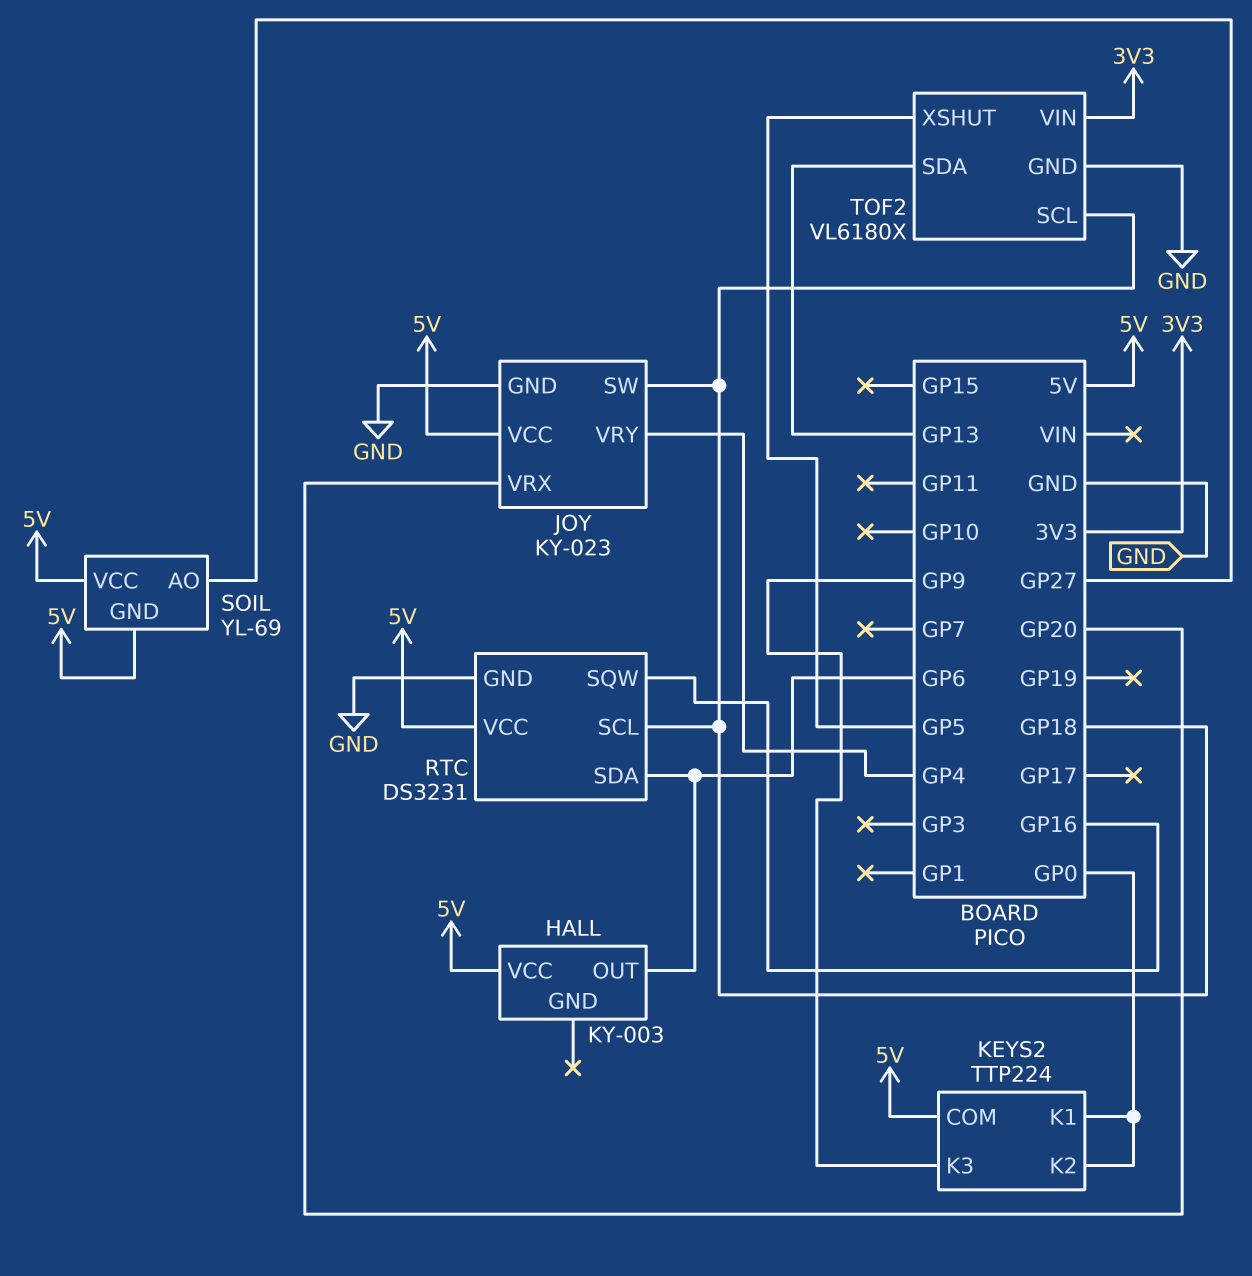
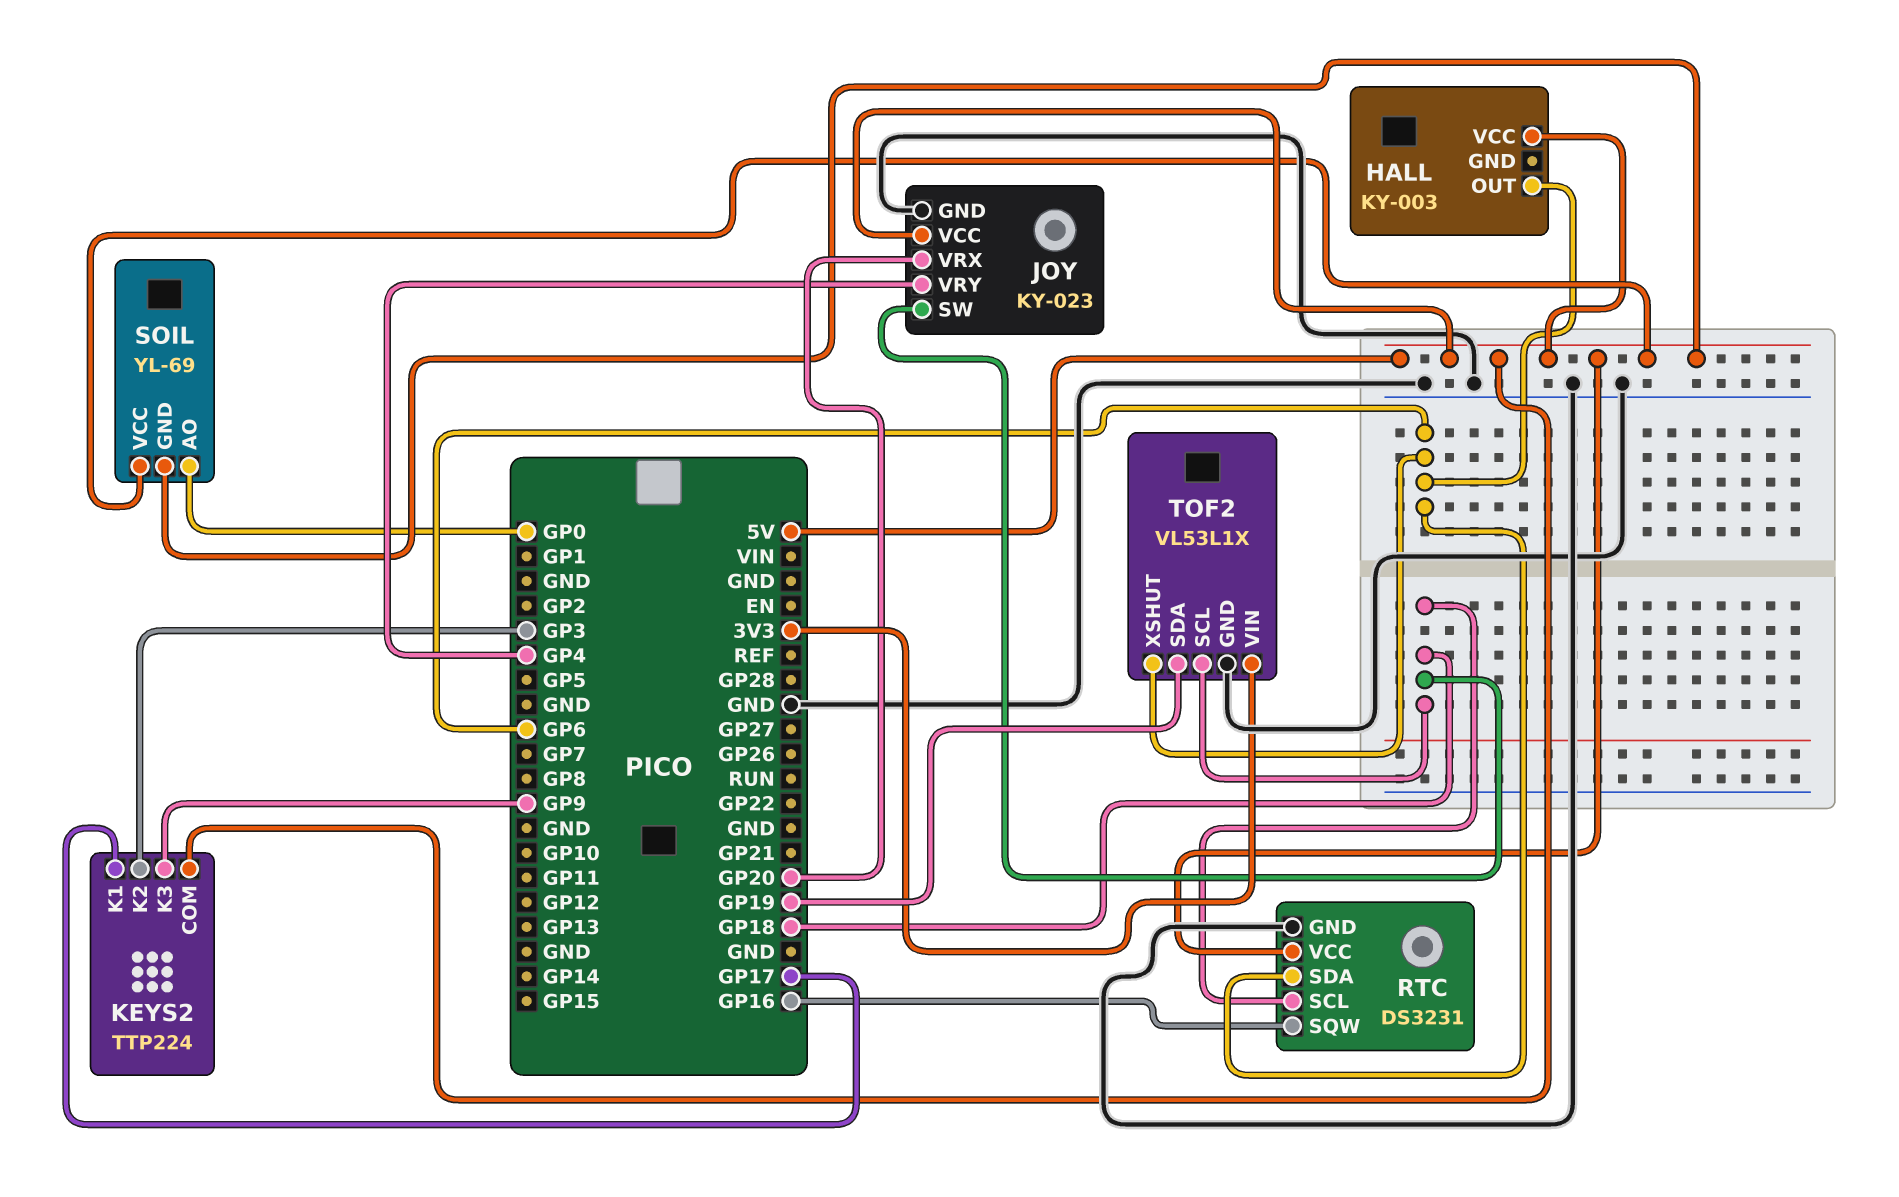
KEYS2 pin K1: GP0 -> GP17
KEYS2 pin K2: GP0 -> GP3
SOIL pin AO: GP27 -> GP0
TOF2: VL6180X -> VL53L1X
TOF2 pin SDA: GP13 -> GP19
TOF2 pin XSHUT: GP5 -> GP6

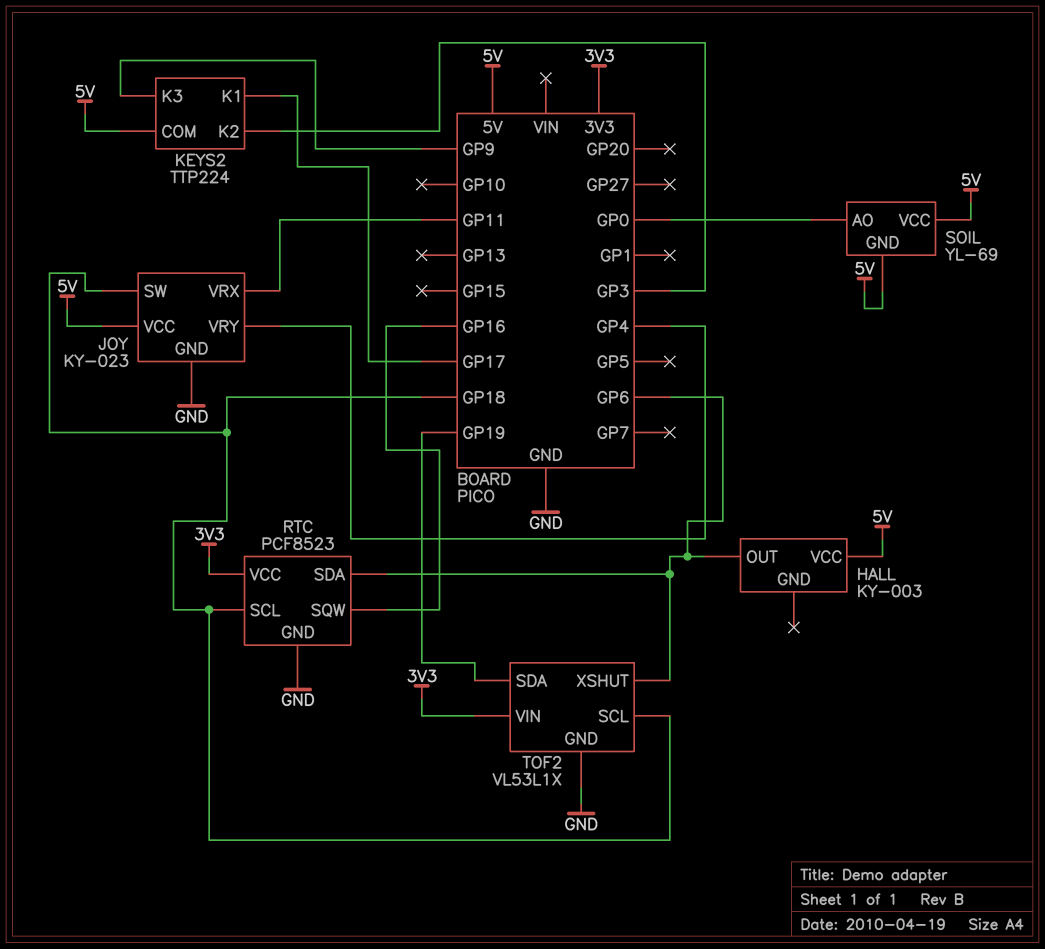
JOY pin VRX: GP20 -> GP11
RTC: DS3231 -> PCF8523
RTC pin VCC: 5V -> 3V3

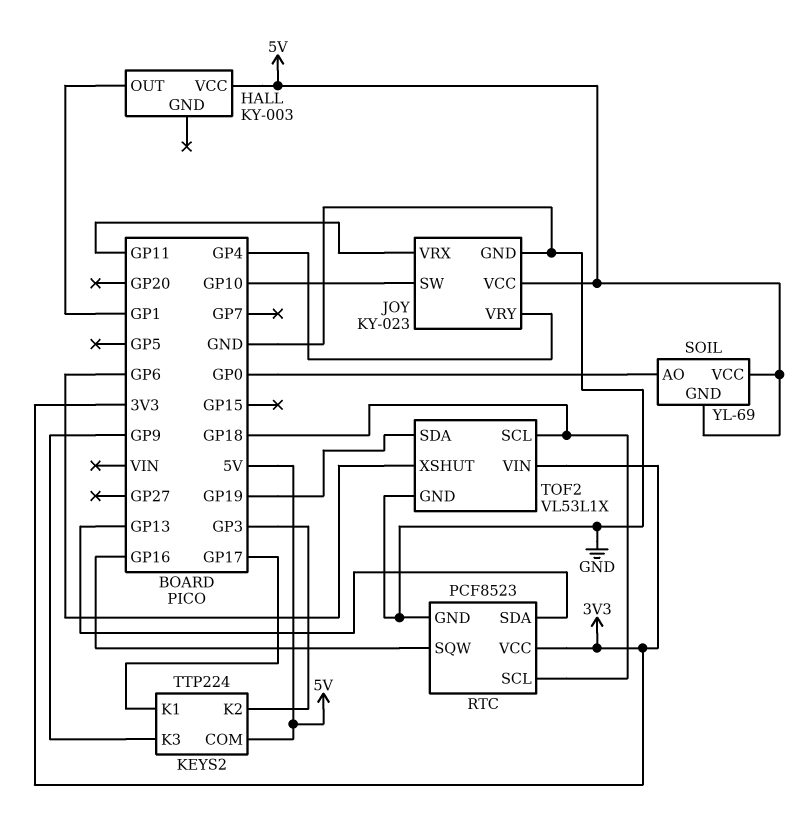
HALL pin OUT: GP6 -> GP1
JOY pin SW: GP18 -> GP10
RTC pin SDA: GP6 -> GP13

